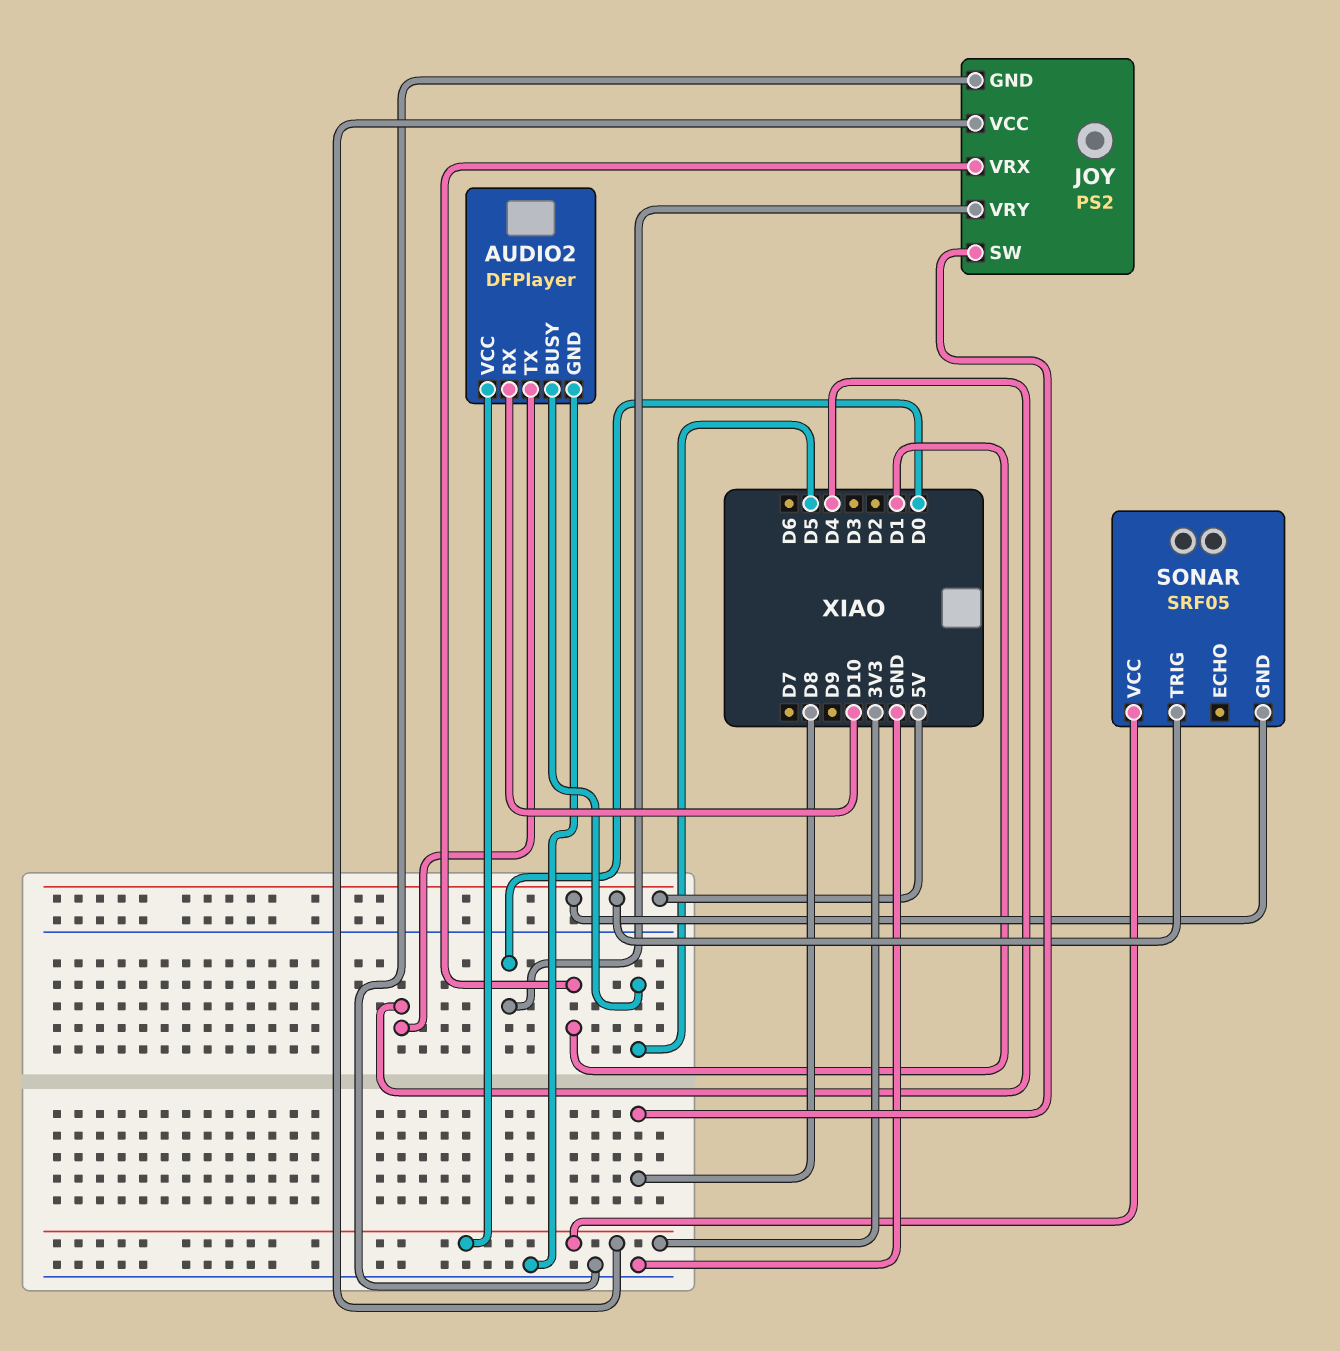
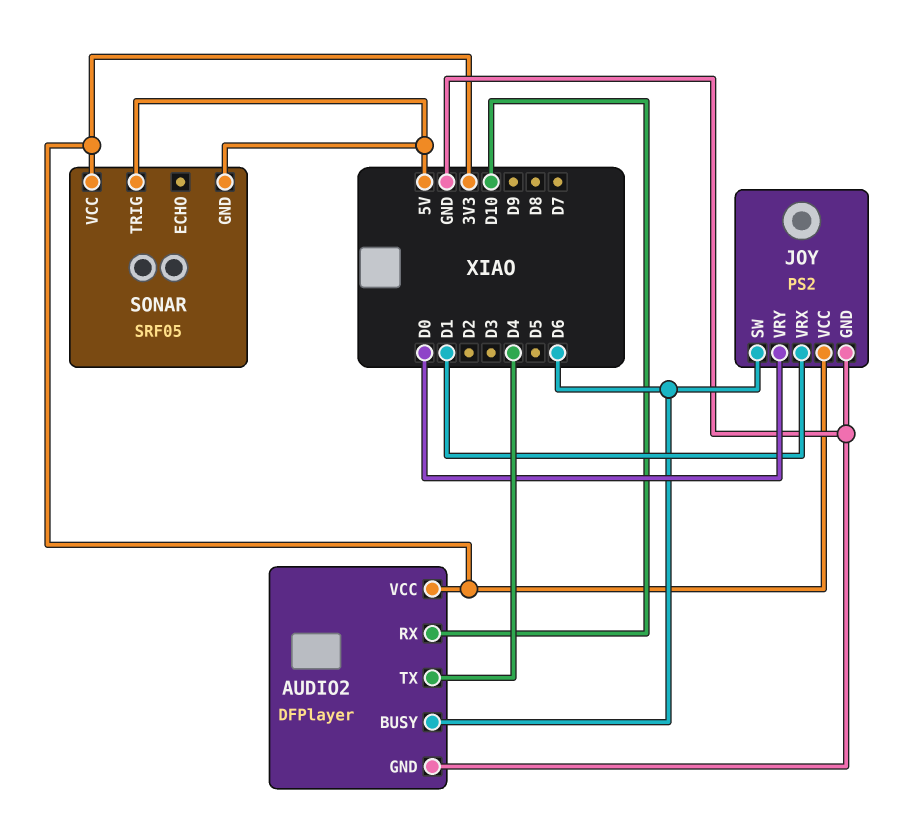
AUDIO2 pin BUSY: D5 -> D6
JOY pin SW: D8 -> D6

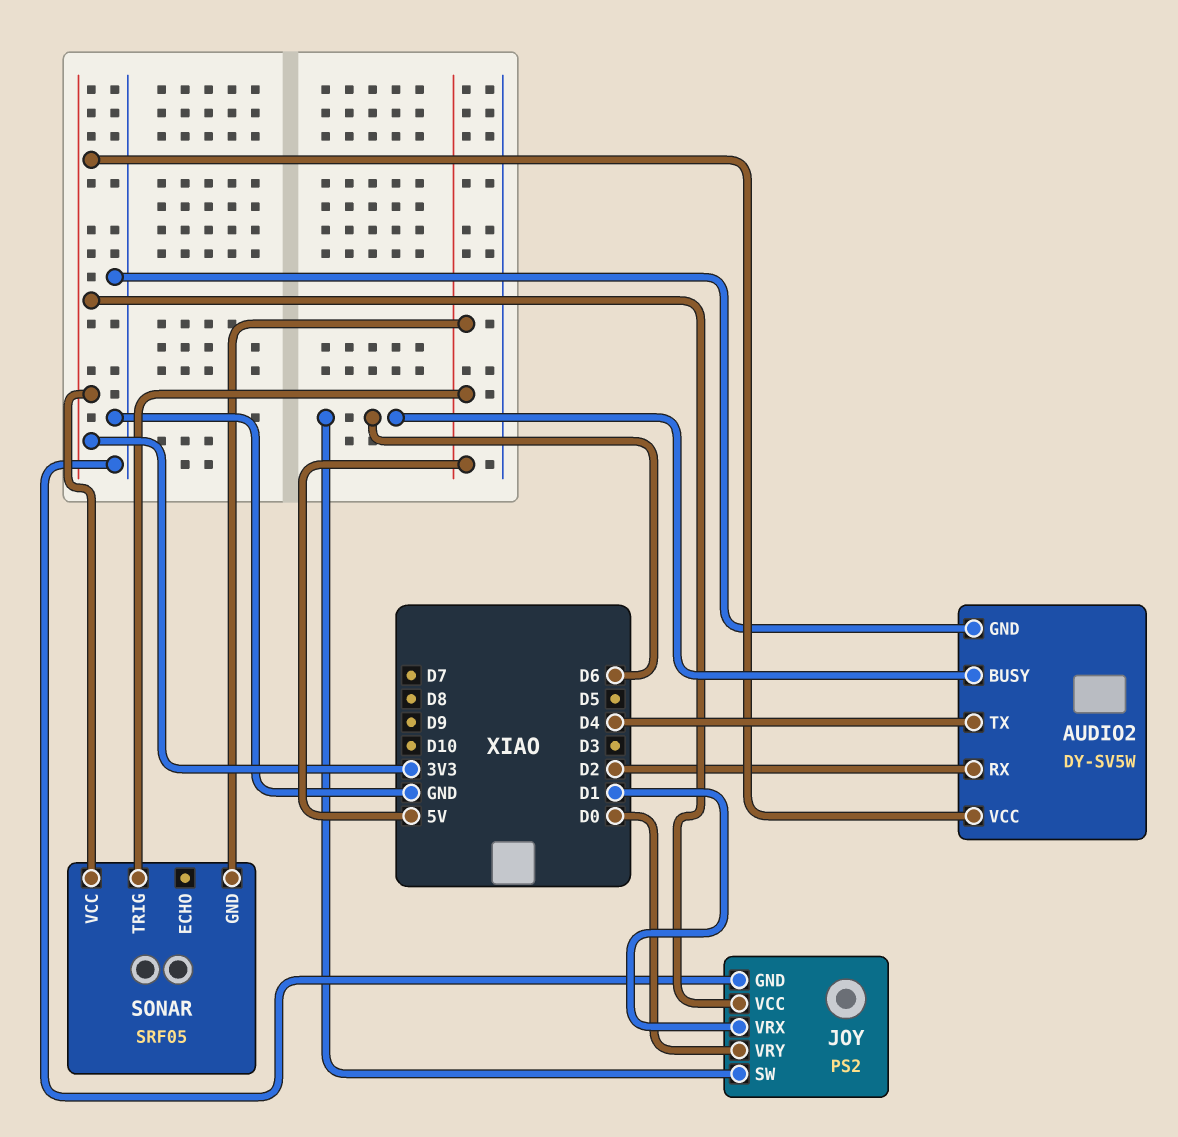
AUDIO2: DFPlayer -> DY-SV5W
AUDIO2 pin RX: D10 -> D2

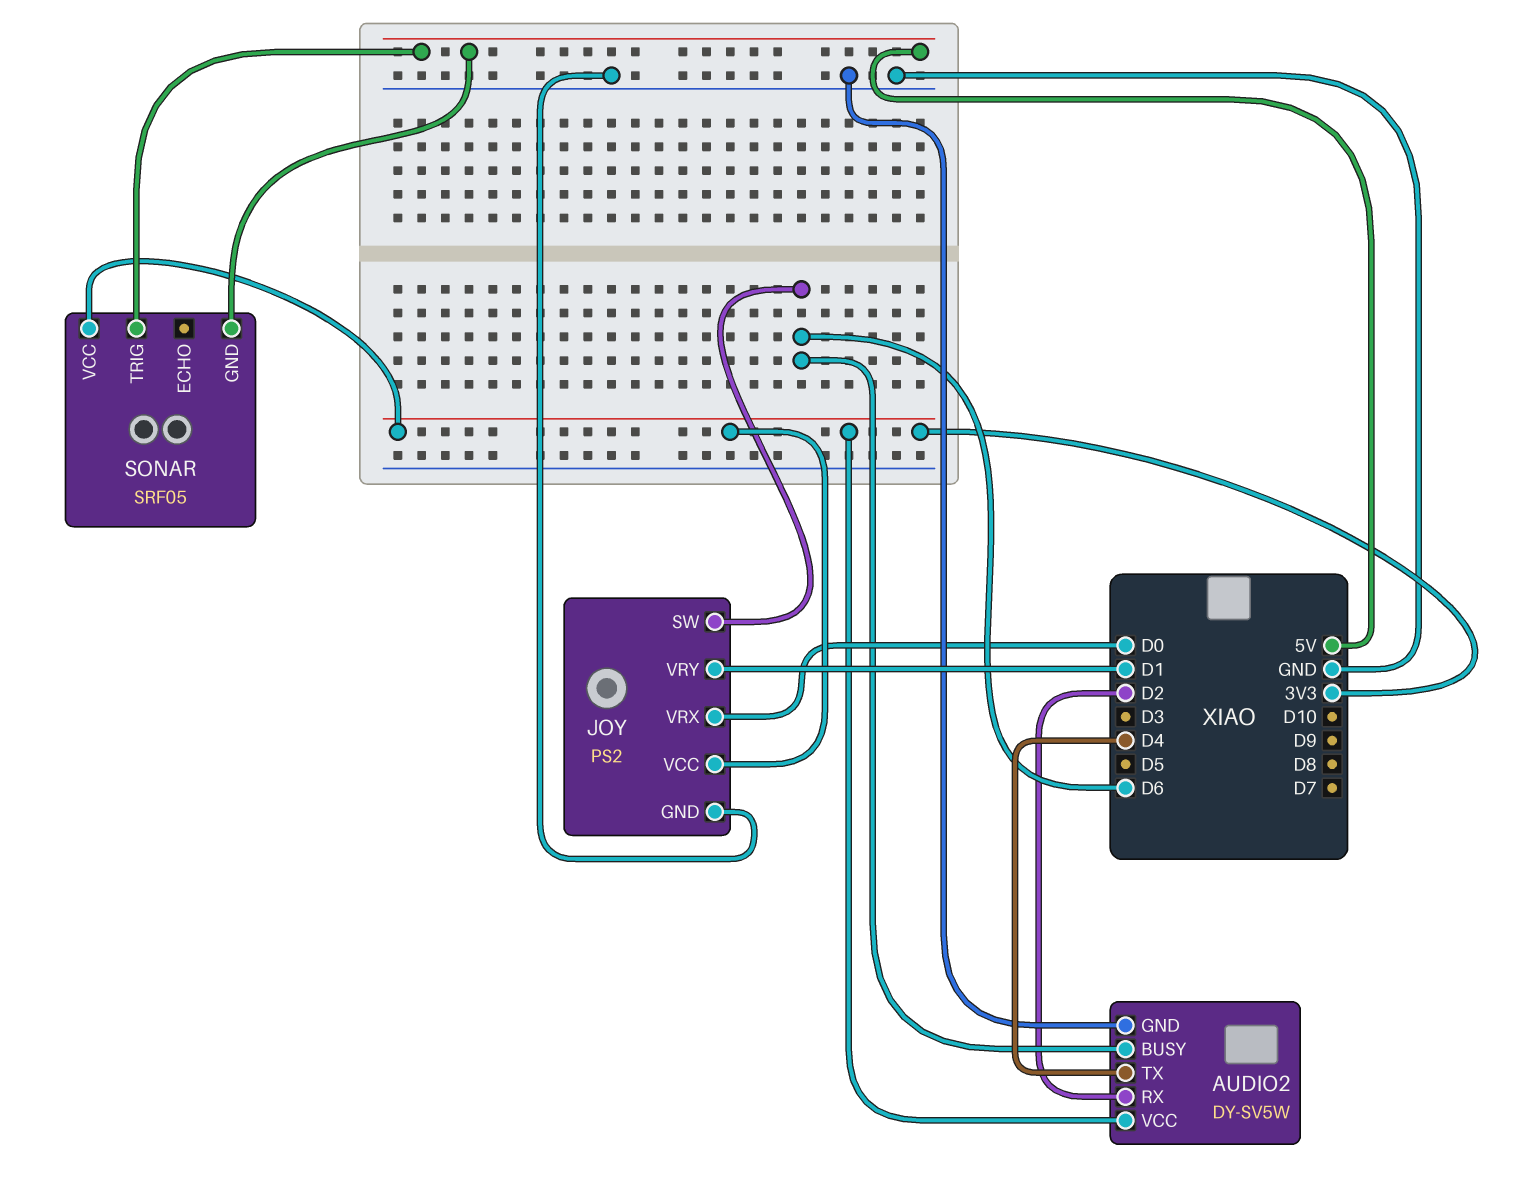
JOY pin VRX: D1 -> D0
JOY pin VRY: D0 -> D1

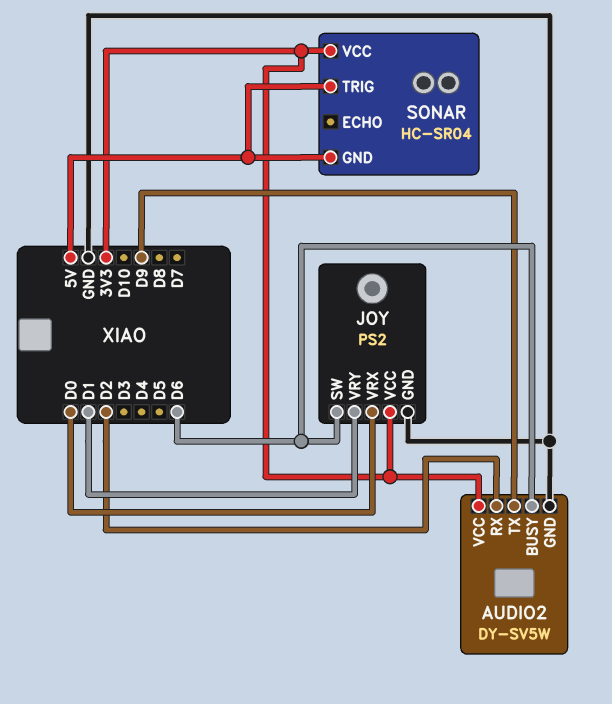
AUDIO2 pin TX: D4 -> D9
SONAR: SRF05 -> HC-SR04

